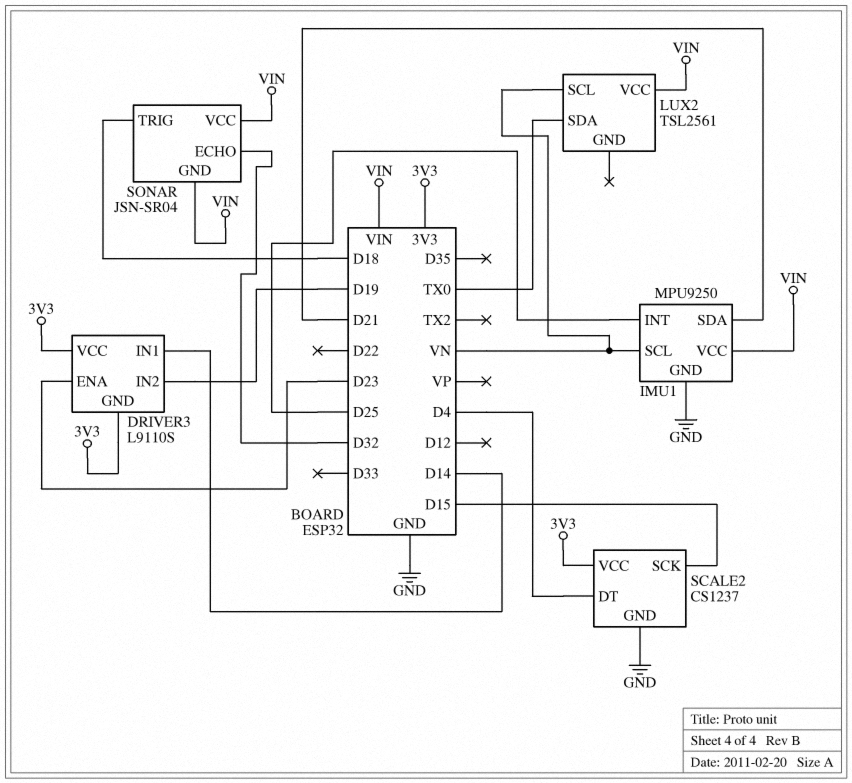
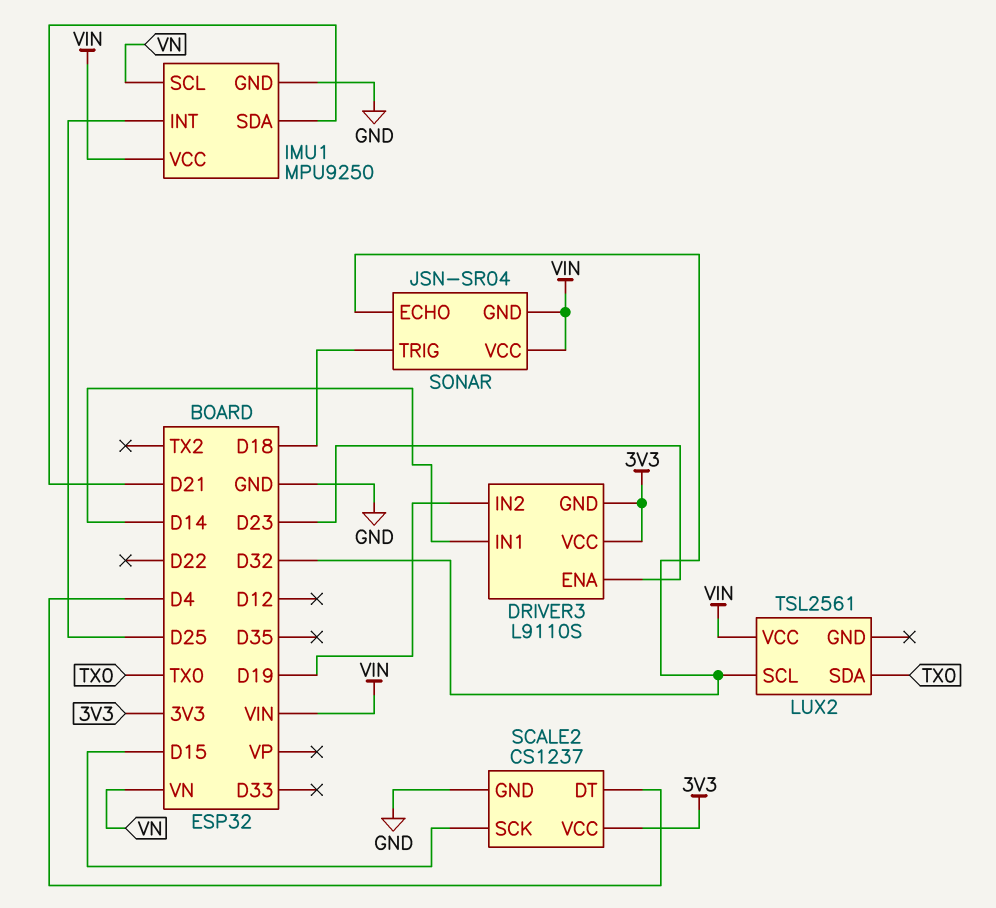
LUX2 pin SCL: VN -> D32

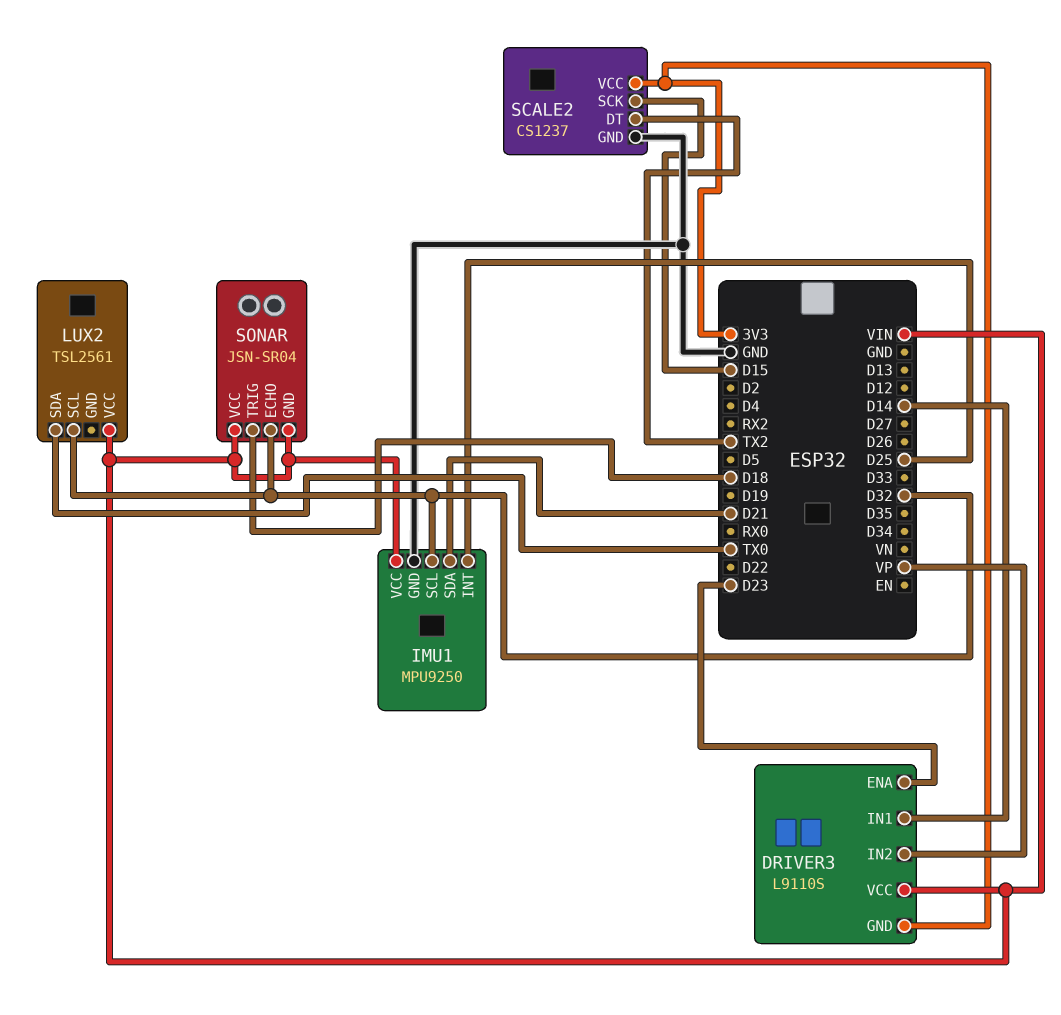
DRIVER3 pin IN2: D19 -> VP
DRIVER3 pin VCC: 3V3 -> VIN
IMU1 pin SCL: VN -> D32
SCALE2 pin DT: D4 -> TX2

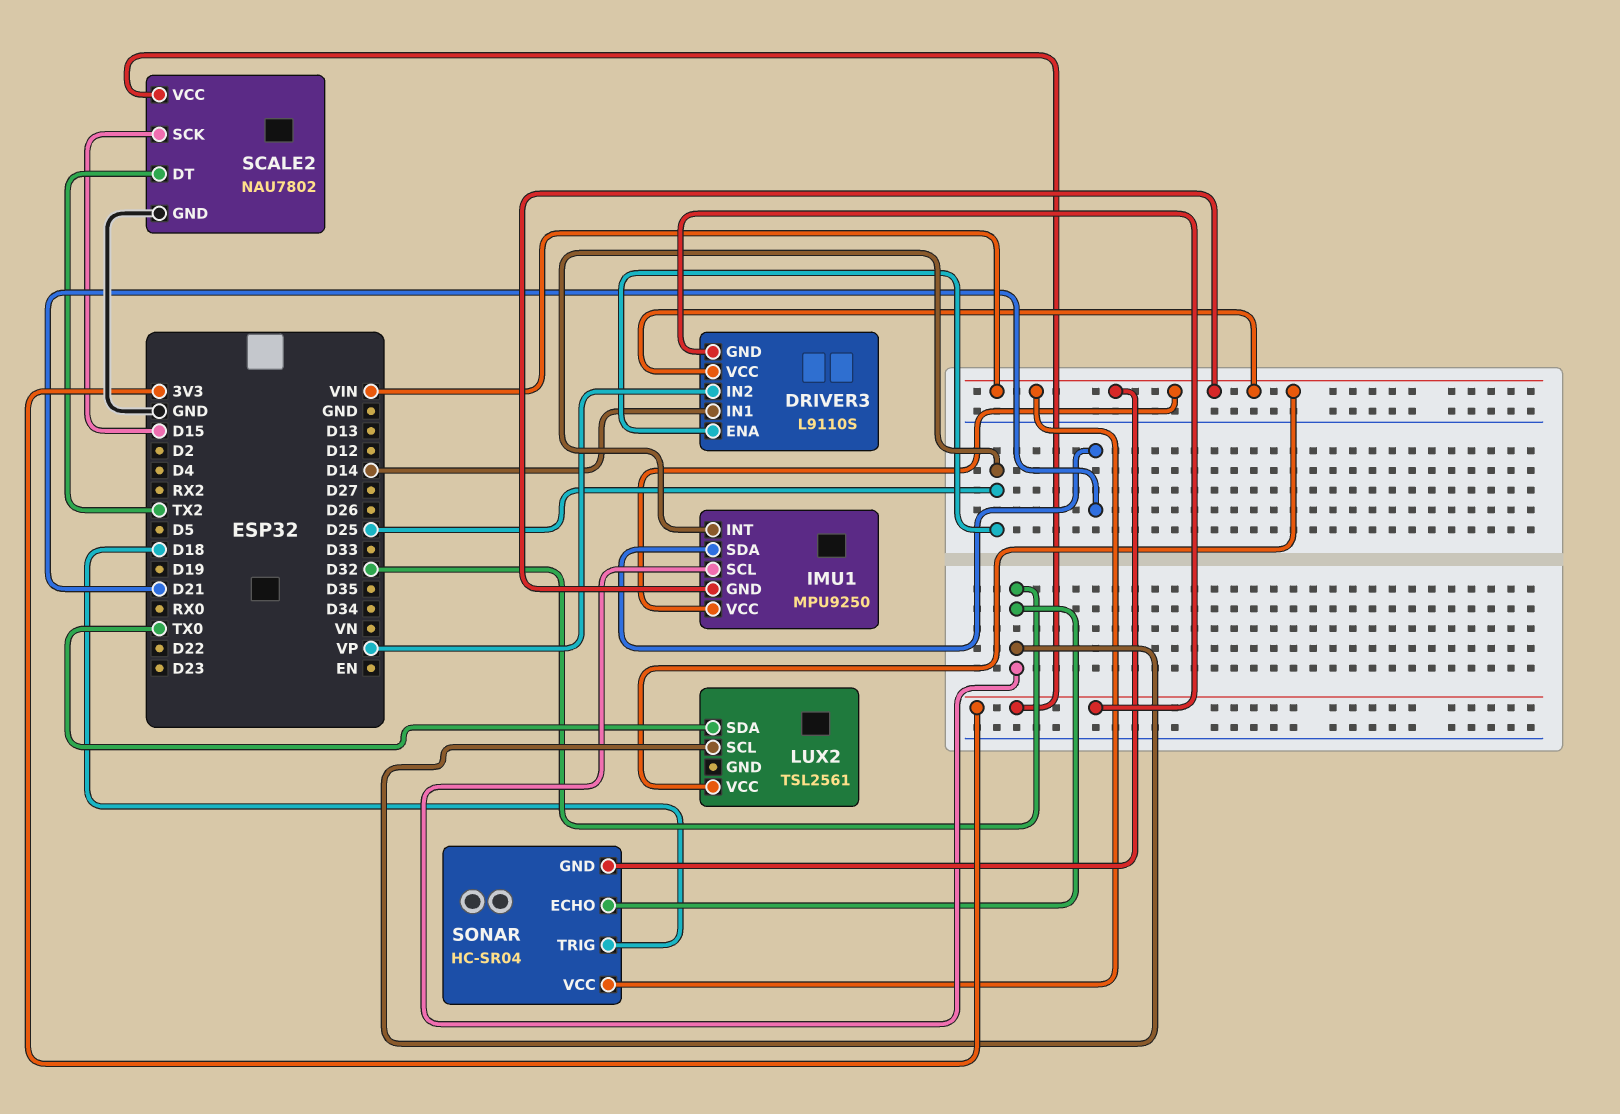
DRIVER3 pin ENA: D23 -> D25
IMU1 pin GND: GND -> VIN
SCALE2: CS1237 -> NAU7802
SONAR: JSN-SR04 -> HC-SR04

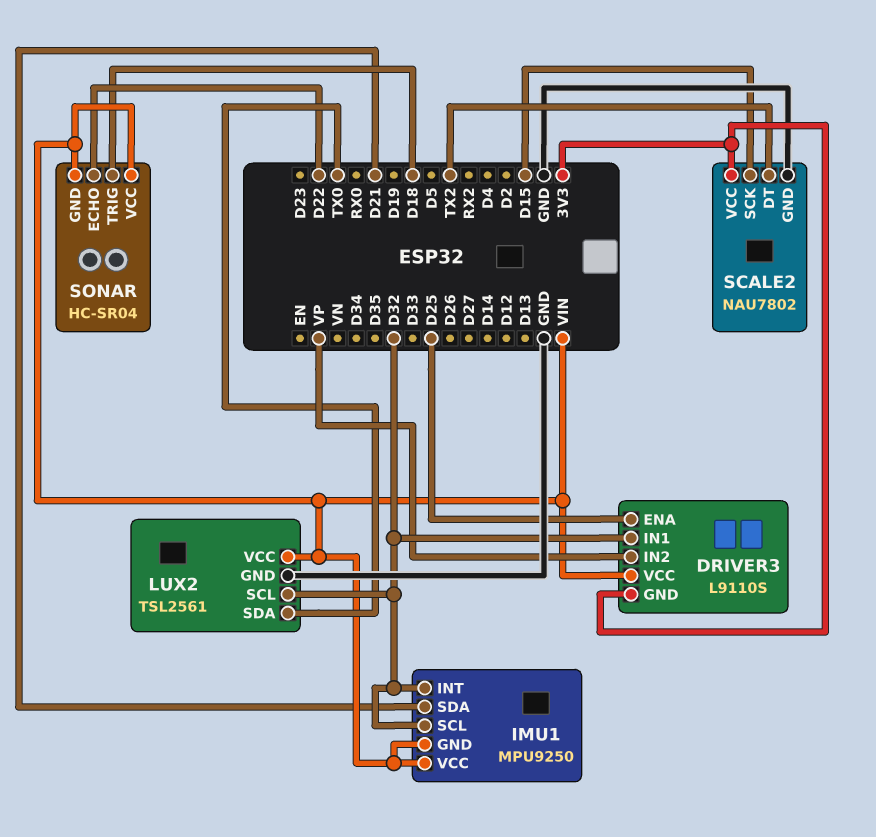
DRIVER3 pin IN1: D14 -> D32
IMU1 pin INT: D25 -> D32
LUX2 pin GND: none -> GND
SONAR pin ECHO: D32 -> D22

